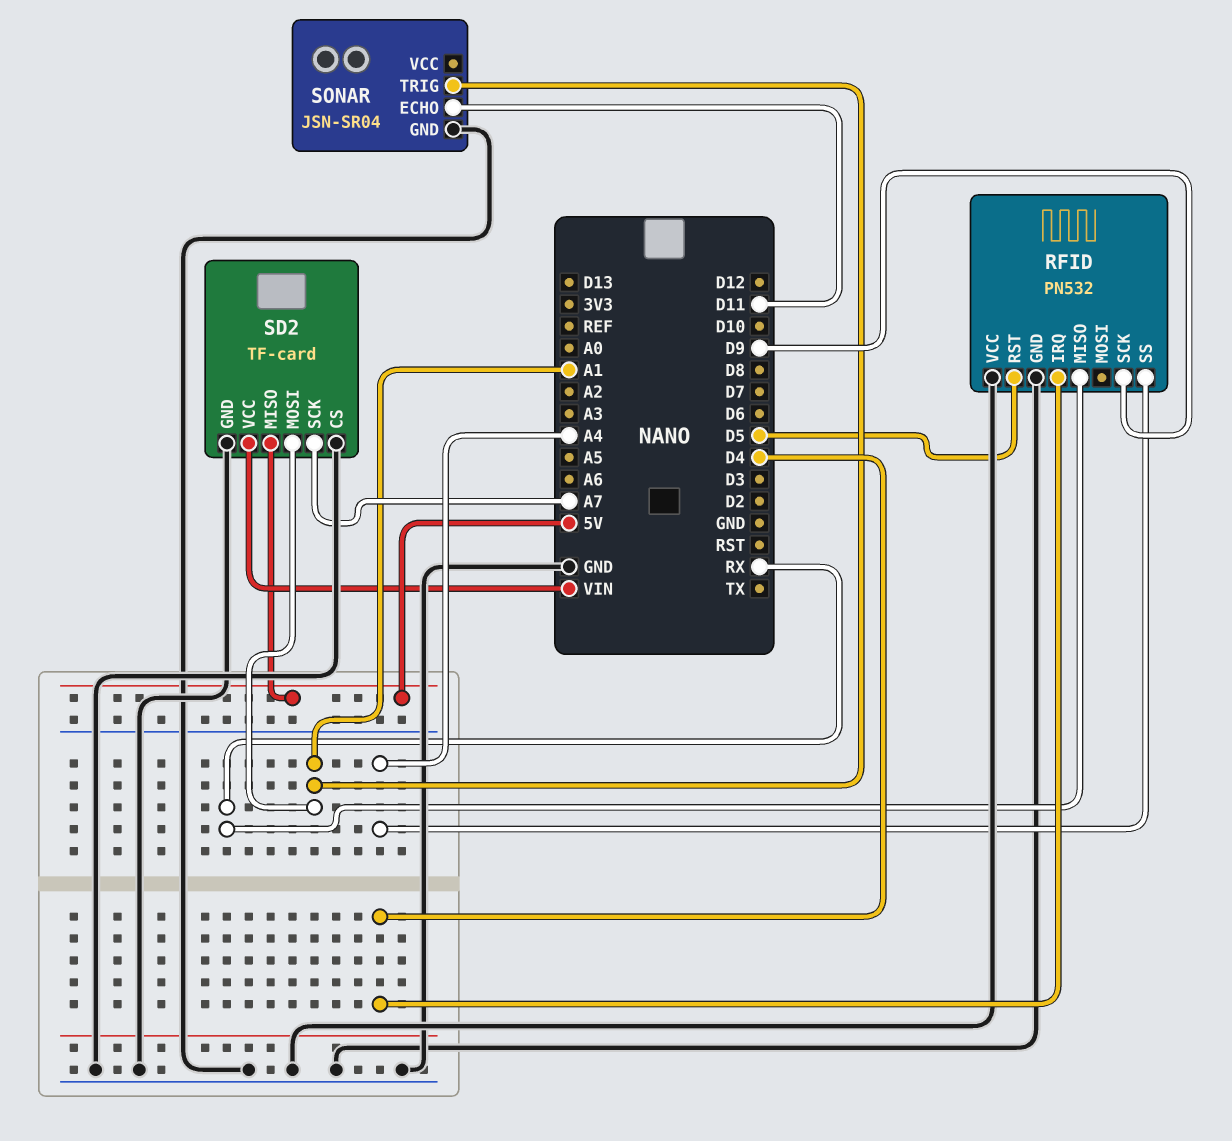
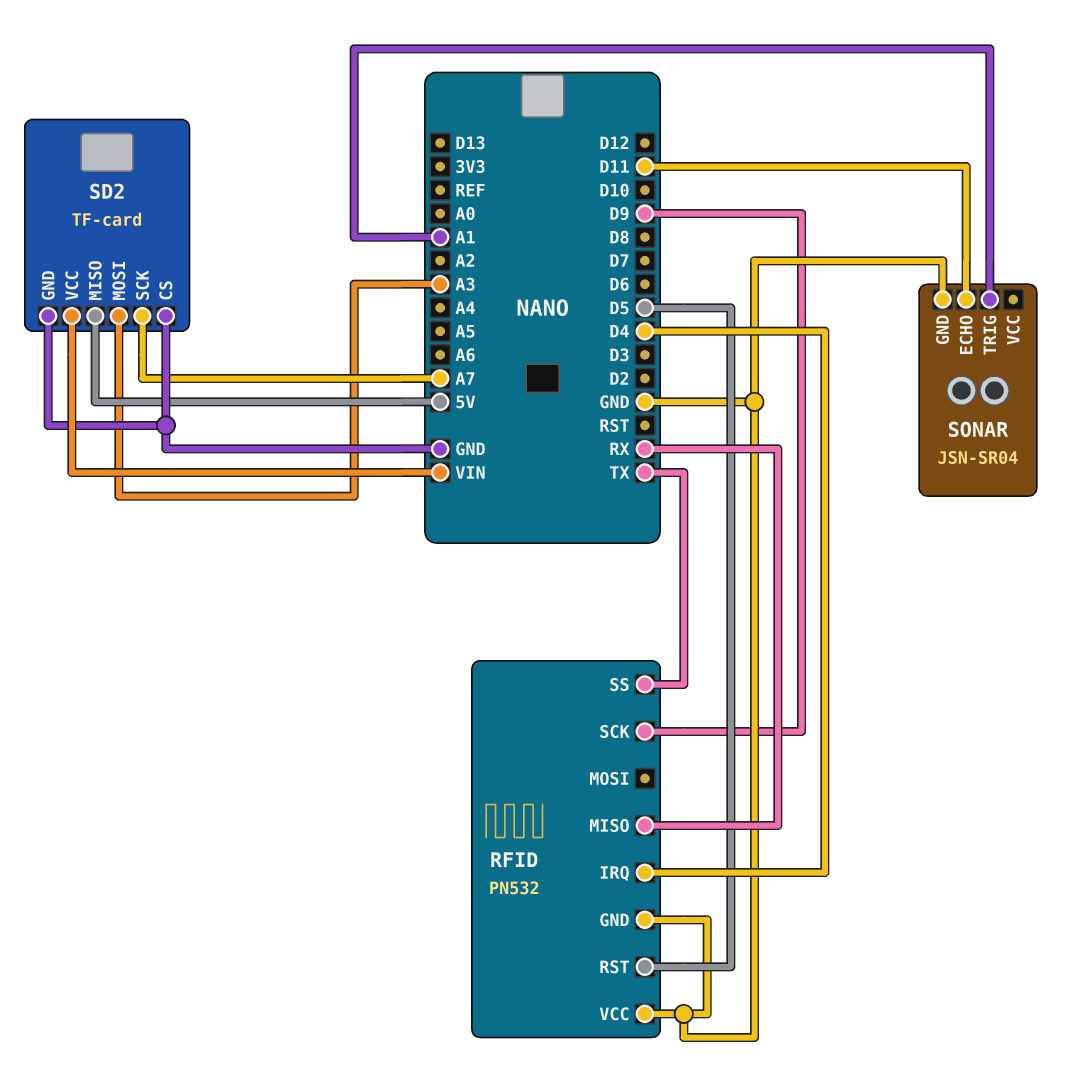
RFID pin SS: A4 -> TX
SD2 pin MOSI: A1 -> A3

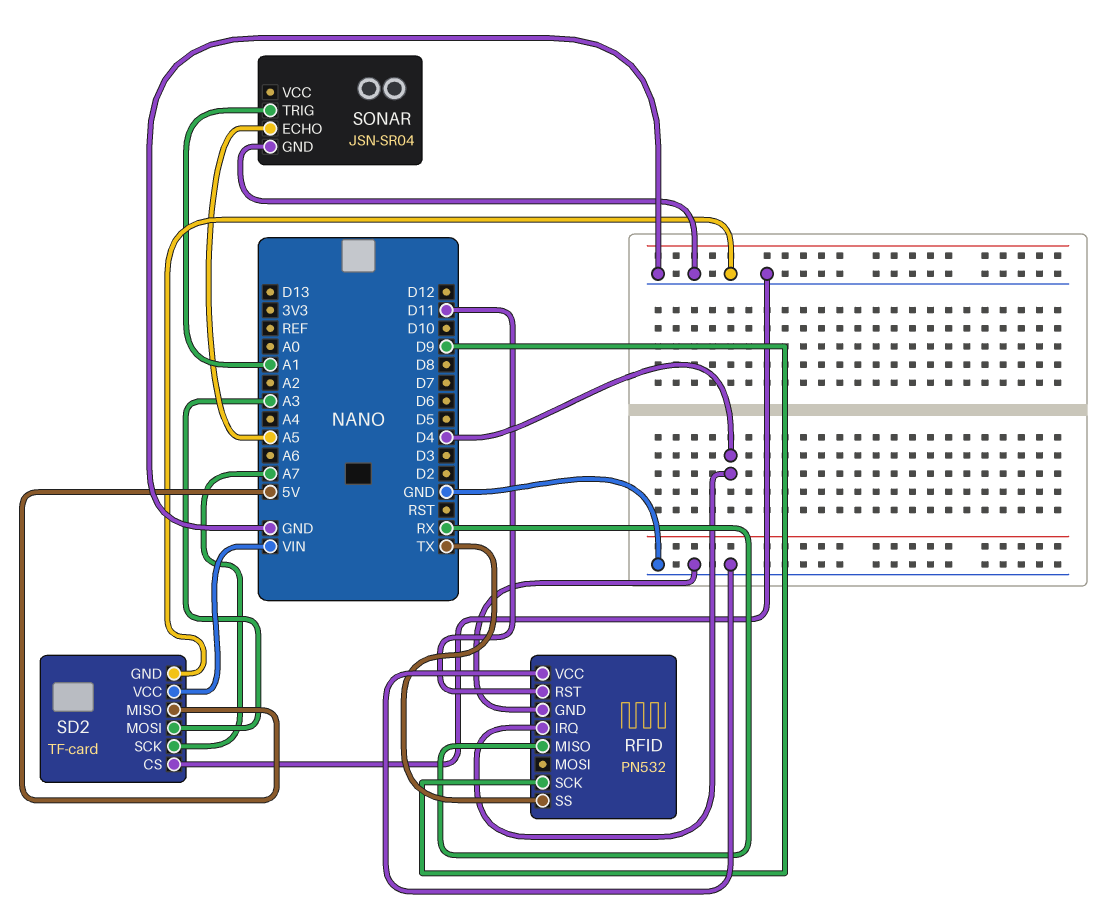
RFID pin RST: D5 -> D11
SONAR pin ECHO: D11 -> A5

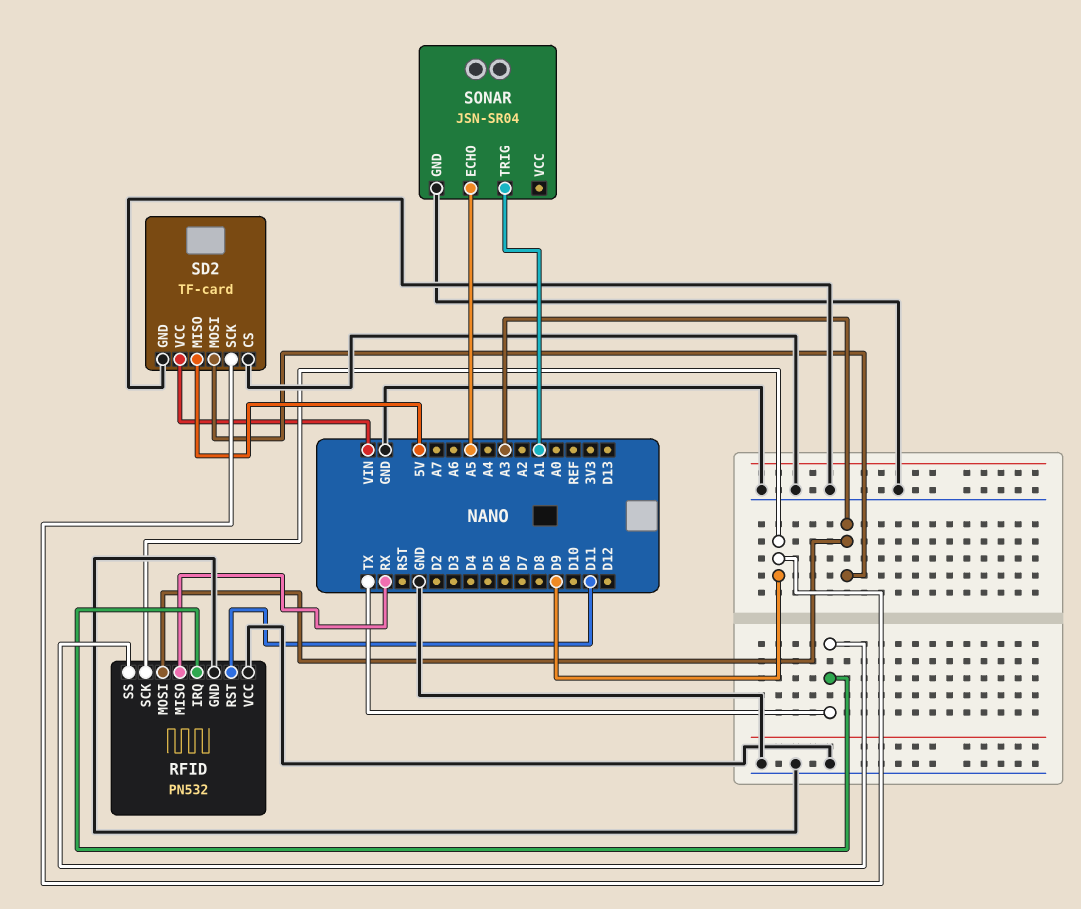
RFID pin IRQ: D4 -> TX
RFID pin MOSI: none -> A3
SD2 pin SCK: A7 -> D9

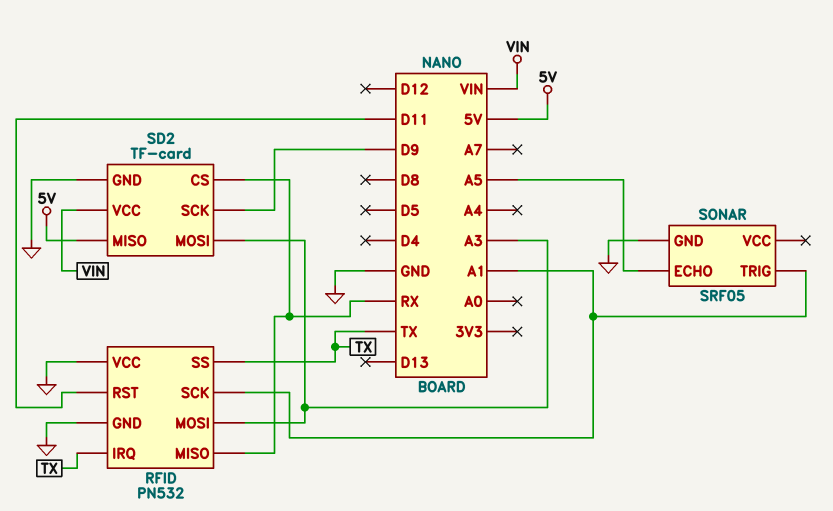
RFID pin SCK: D9 -> A1
SD2 pin CS: GND -> RX
SONAR: JSN-SR04 -> SRF05

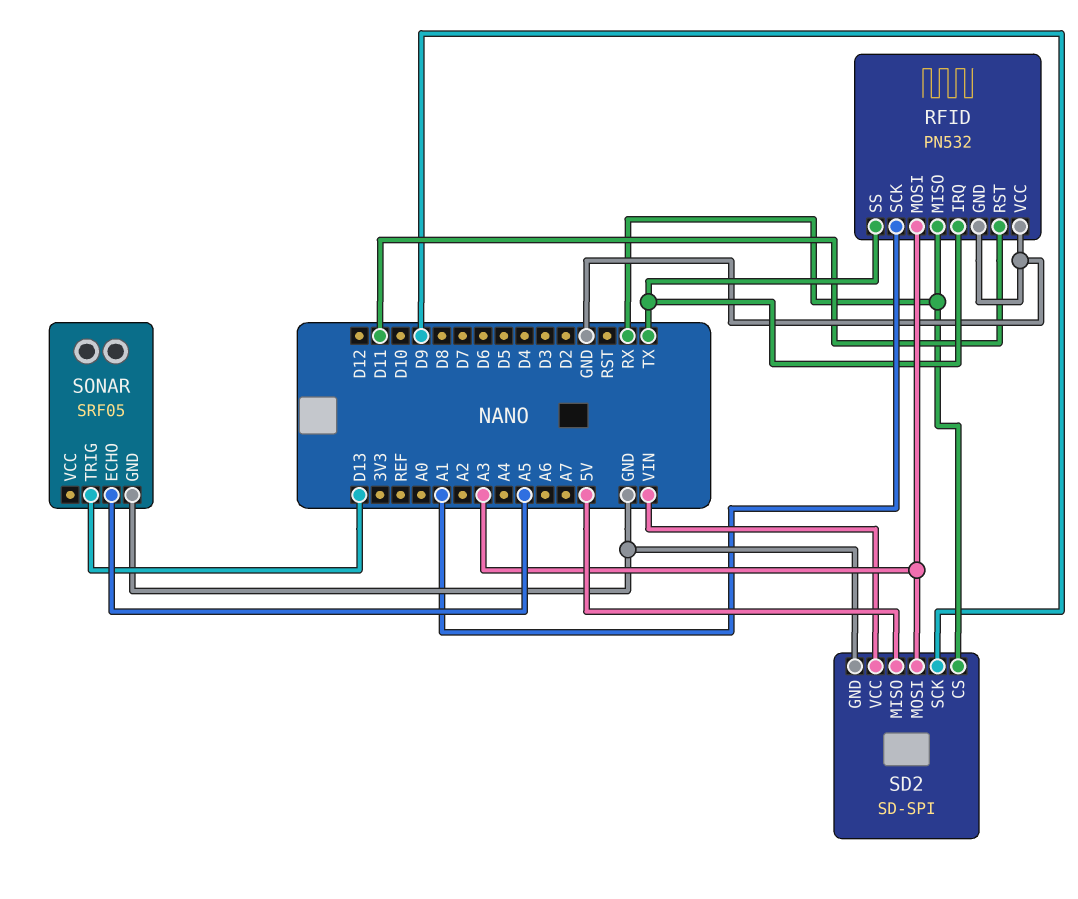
SD2: TF-card -> SD-SPI
SONAR pin TRIG: A1 -> D13

